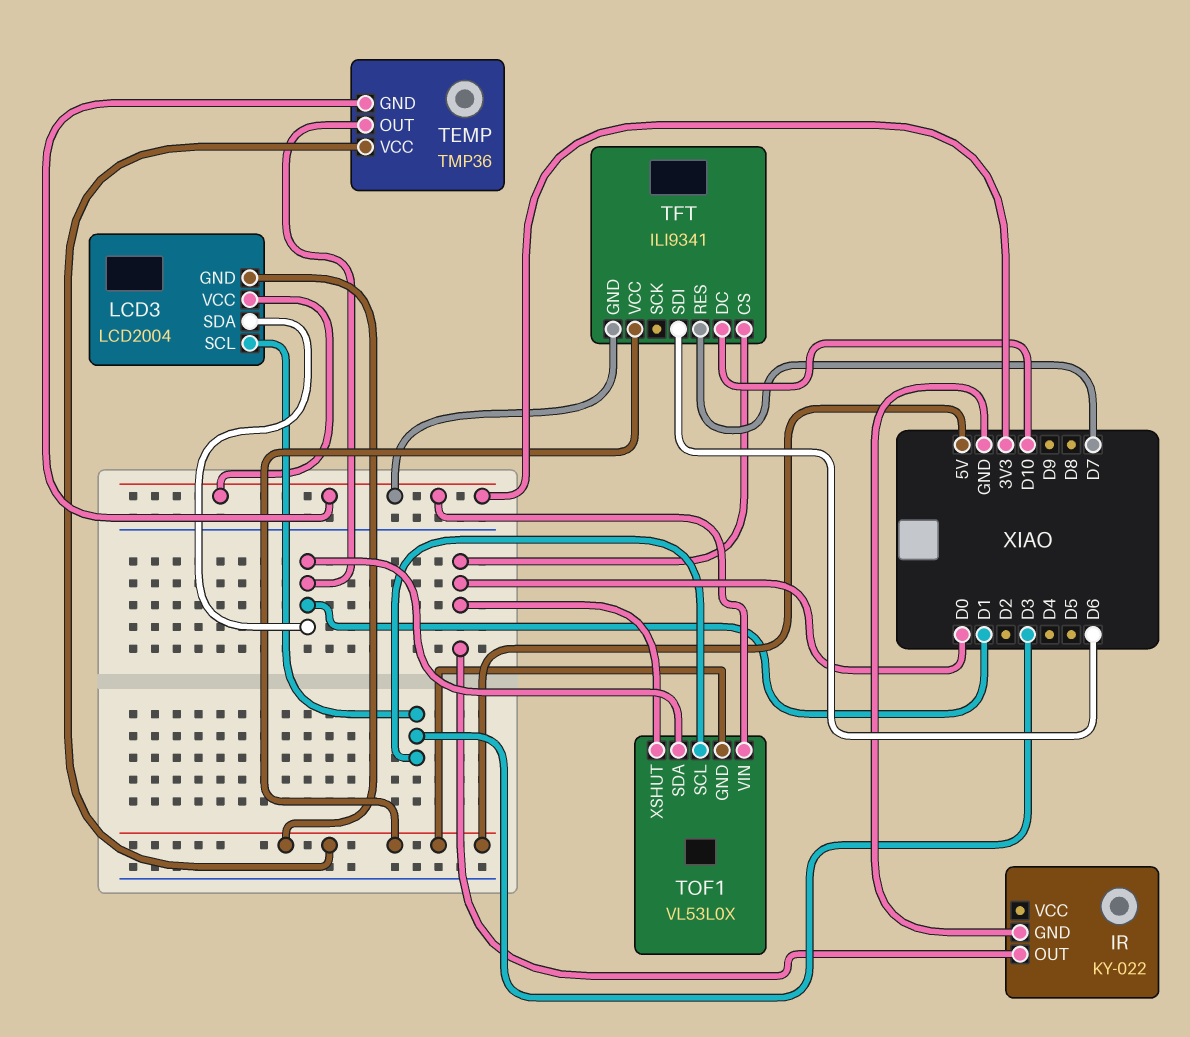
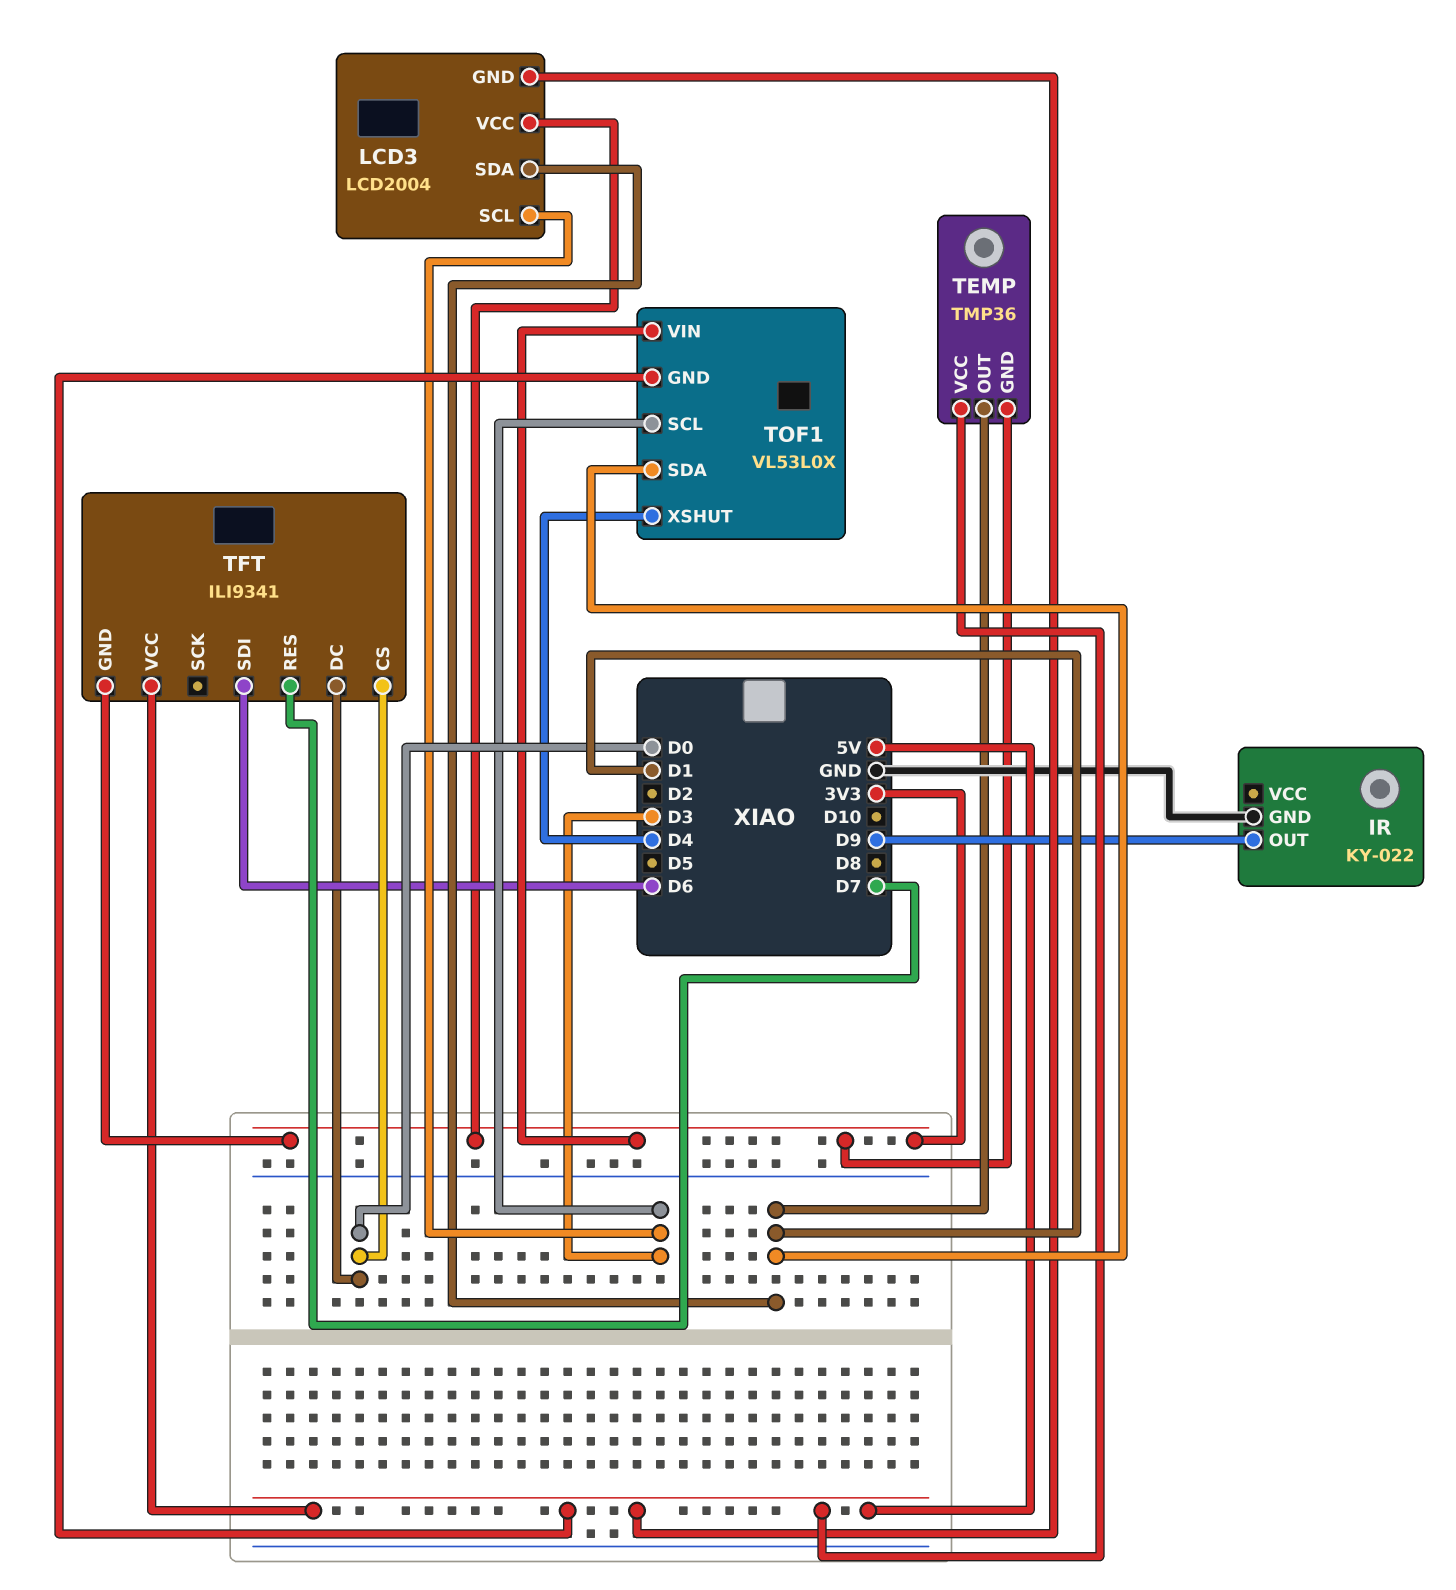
IR pin OUT: D0 -> D9
TFT pin DC: D10 -> D0
TOF1 pin XSHUT: D0 -> D4

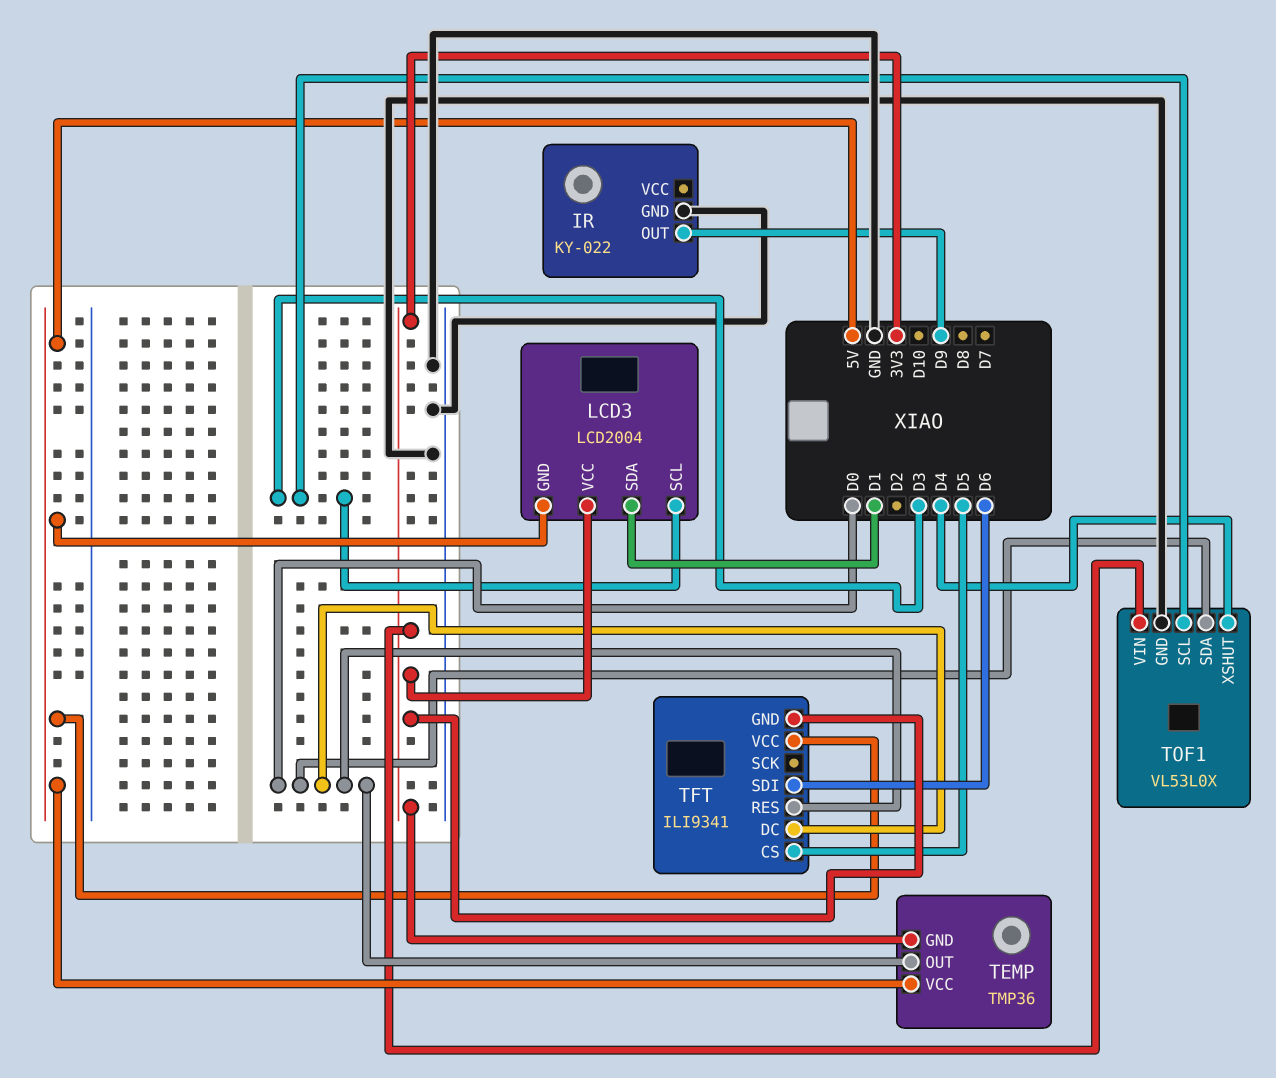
TEMP pin OUT: D1 -> D0
TFT pin CS: D0 -> D5
TFT pin RES: D7 -> D0
TOF1 pin GND: 5V -> GND
TOF1 pin SDA: D1 -> D0

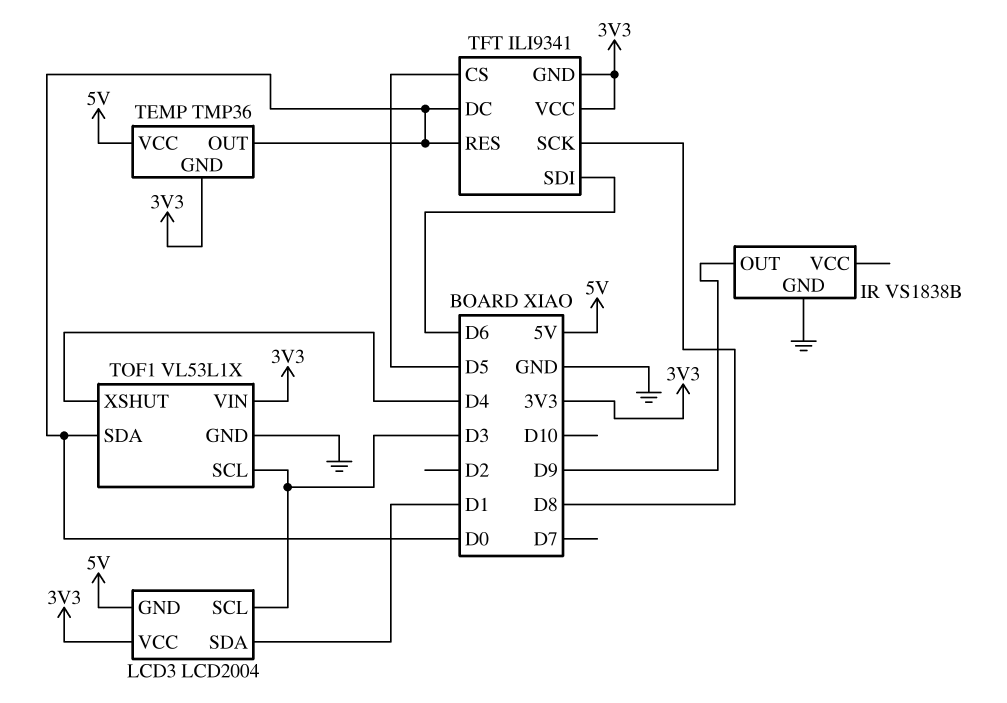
IR: KY-022 -> VS1838B
TFT pin SCK: none -> D8
TFT pin VCC: 5V -> 3V3
TOF1: VL53L0X -> VL53L1X

